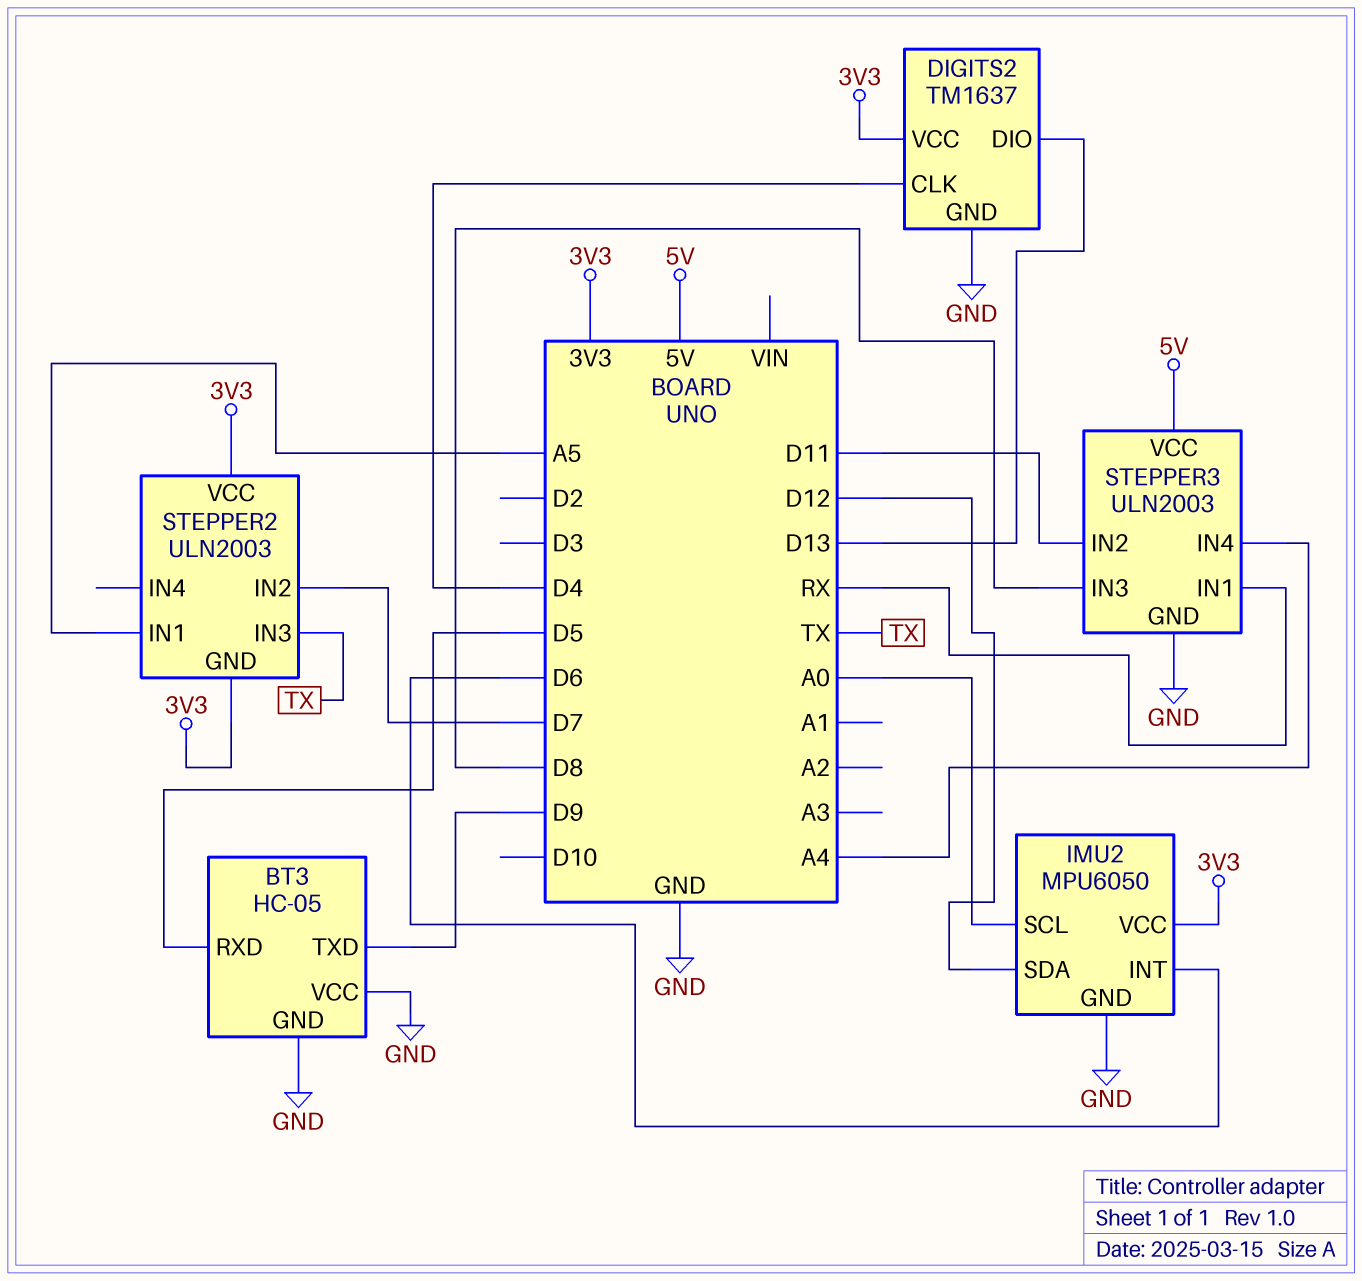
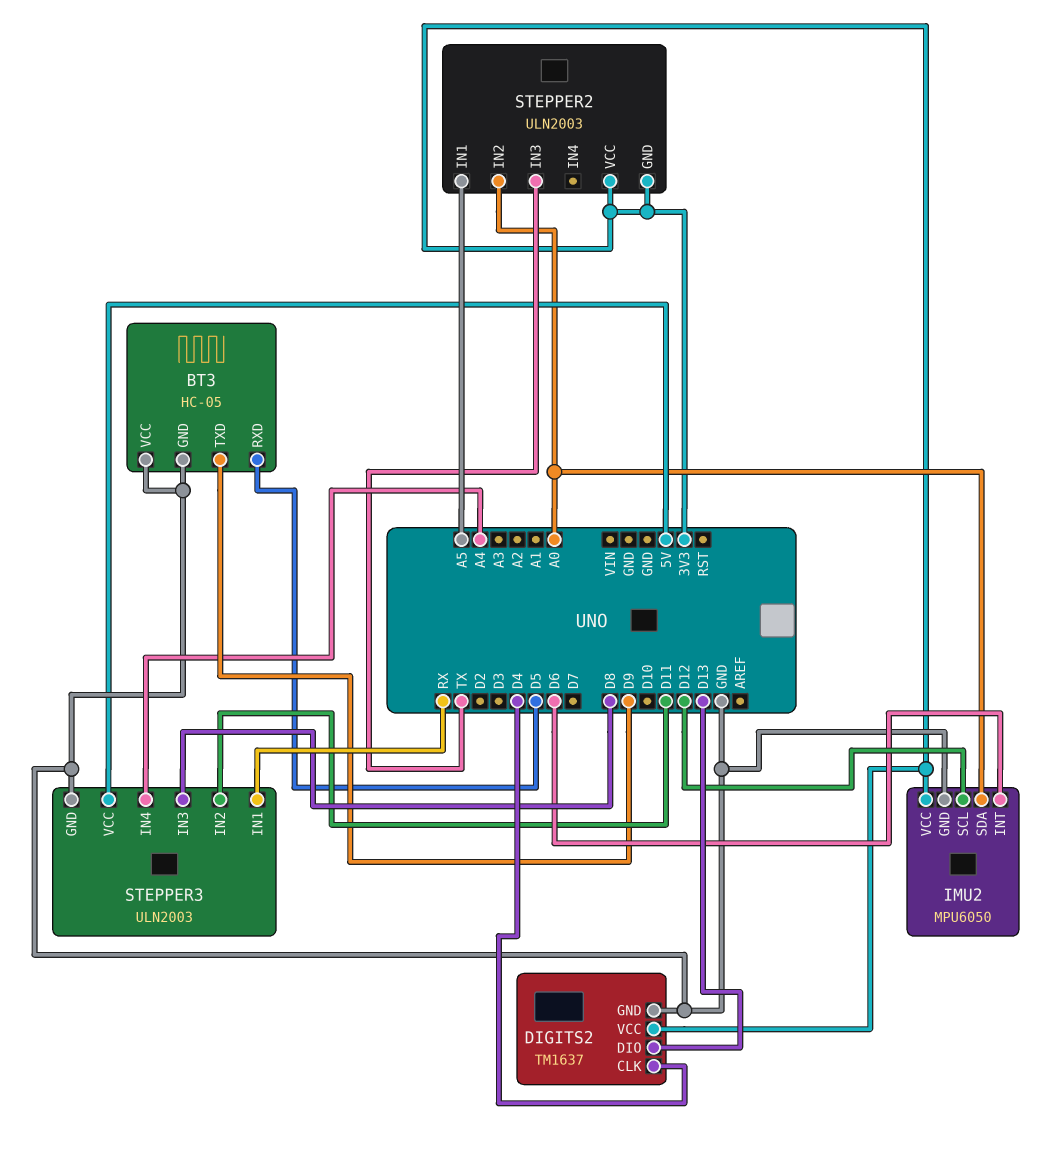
IMU2 pin SCL: A0 -> D12
IMU2 pin SDA: D12 -> A0
STEPPER2 pin IN2: D7 -> A0

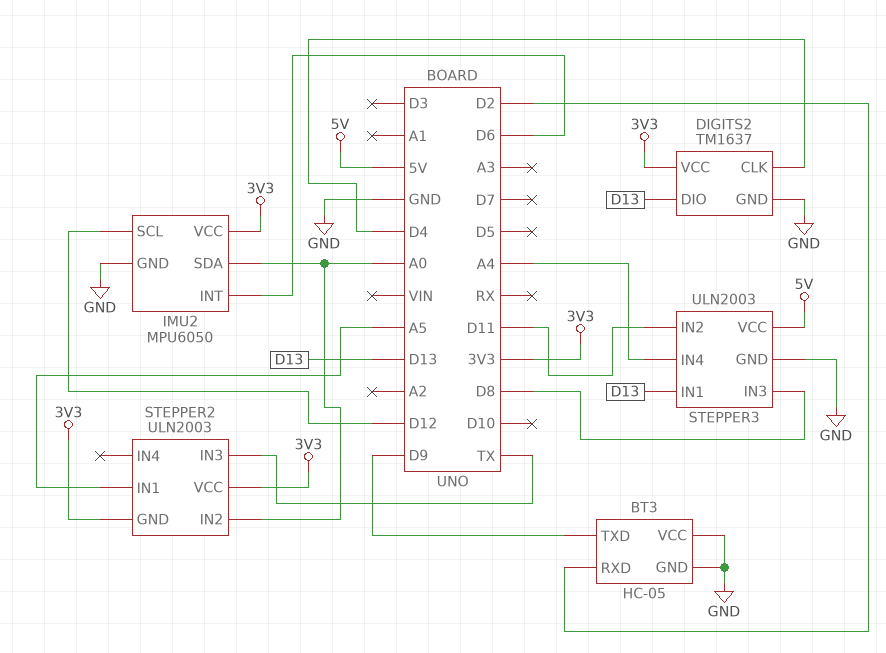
BT3 pin RXD: D5 -> D2
STEPPER3 pin IN1: RX -> D13

